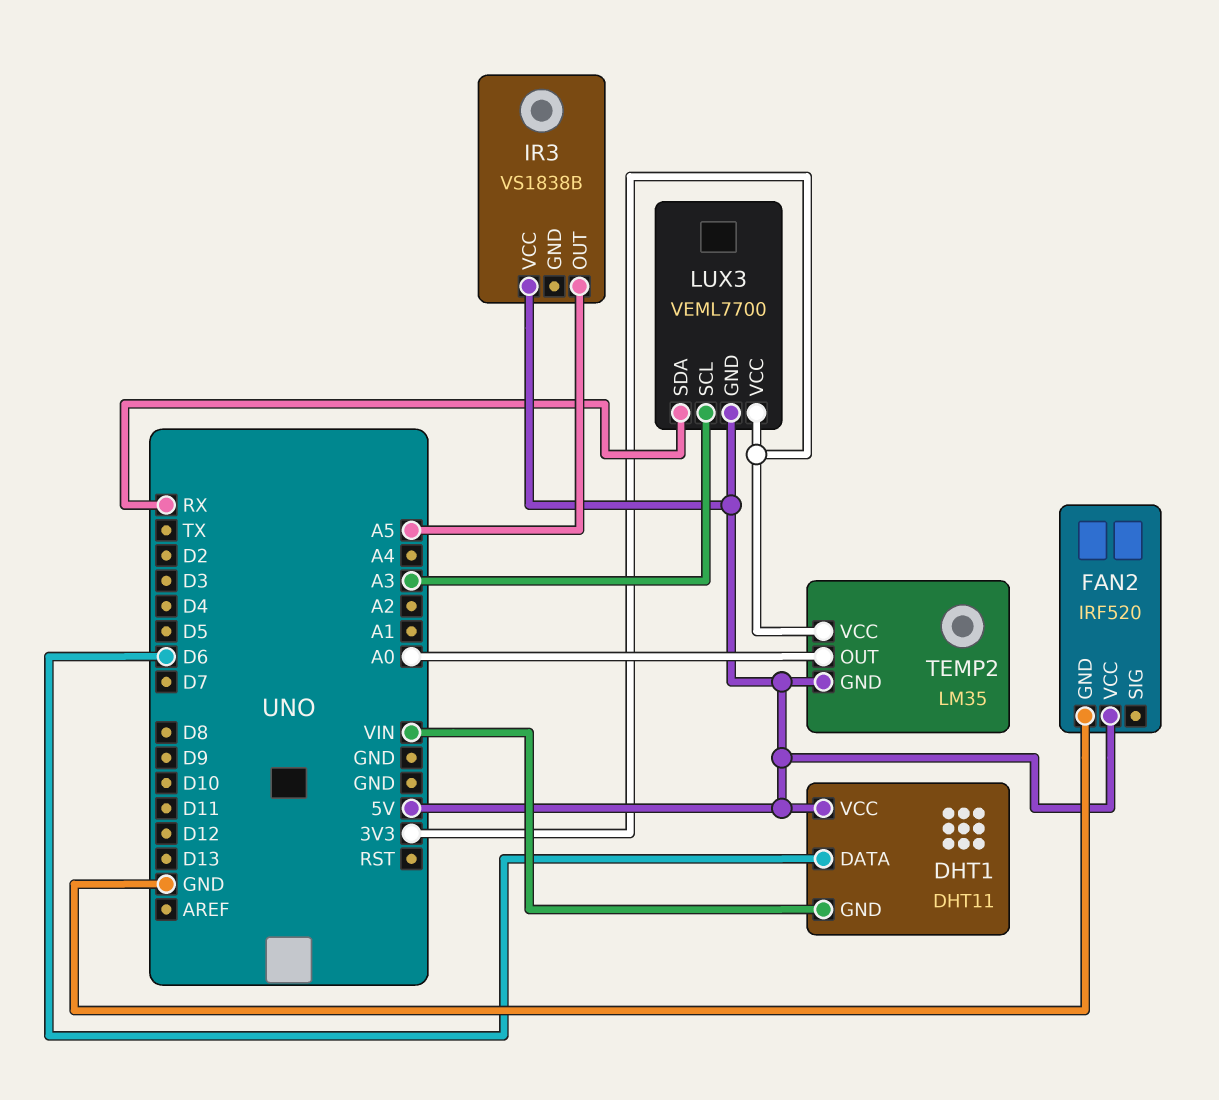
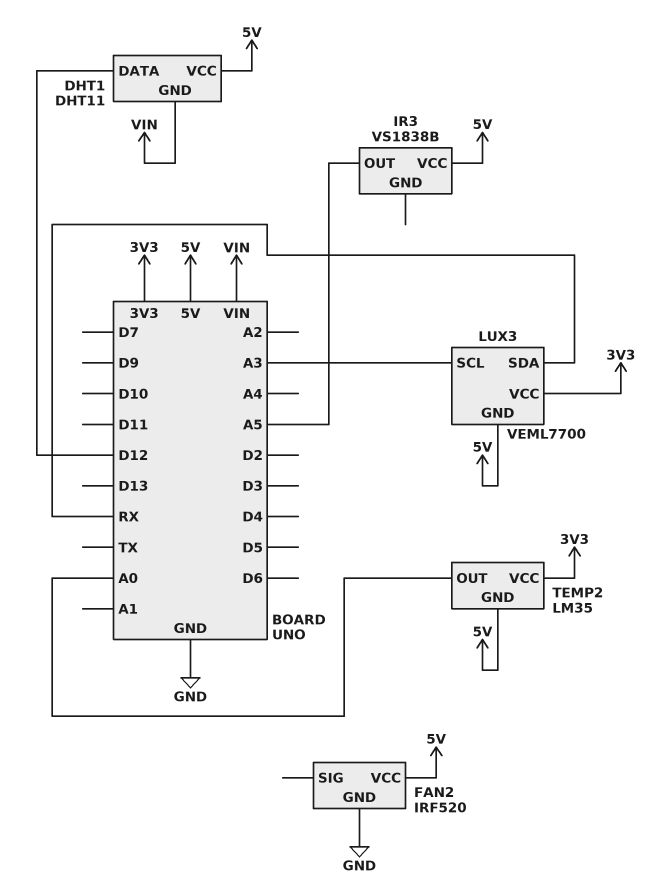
DHT1 pin DATA: D6 -> D12

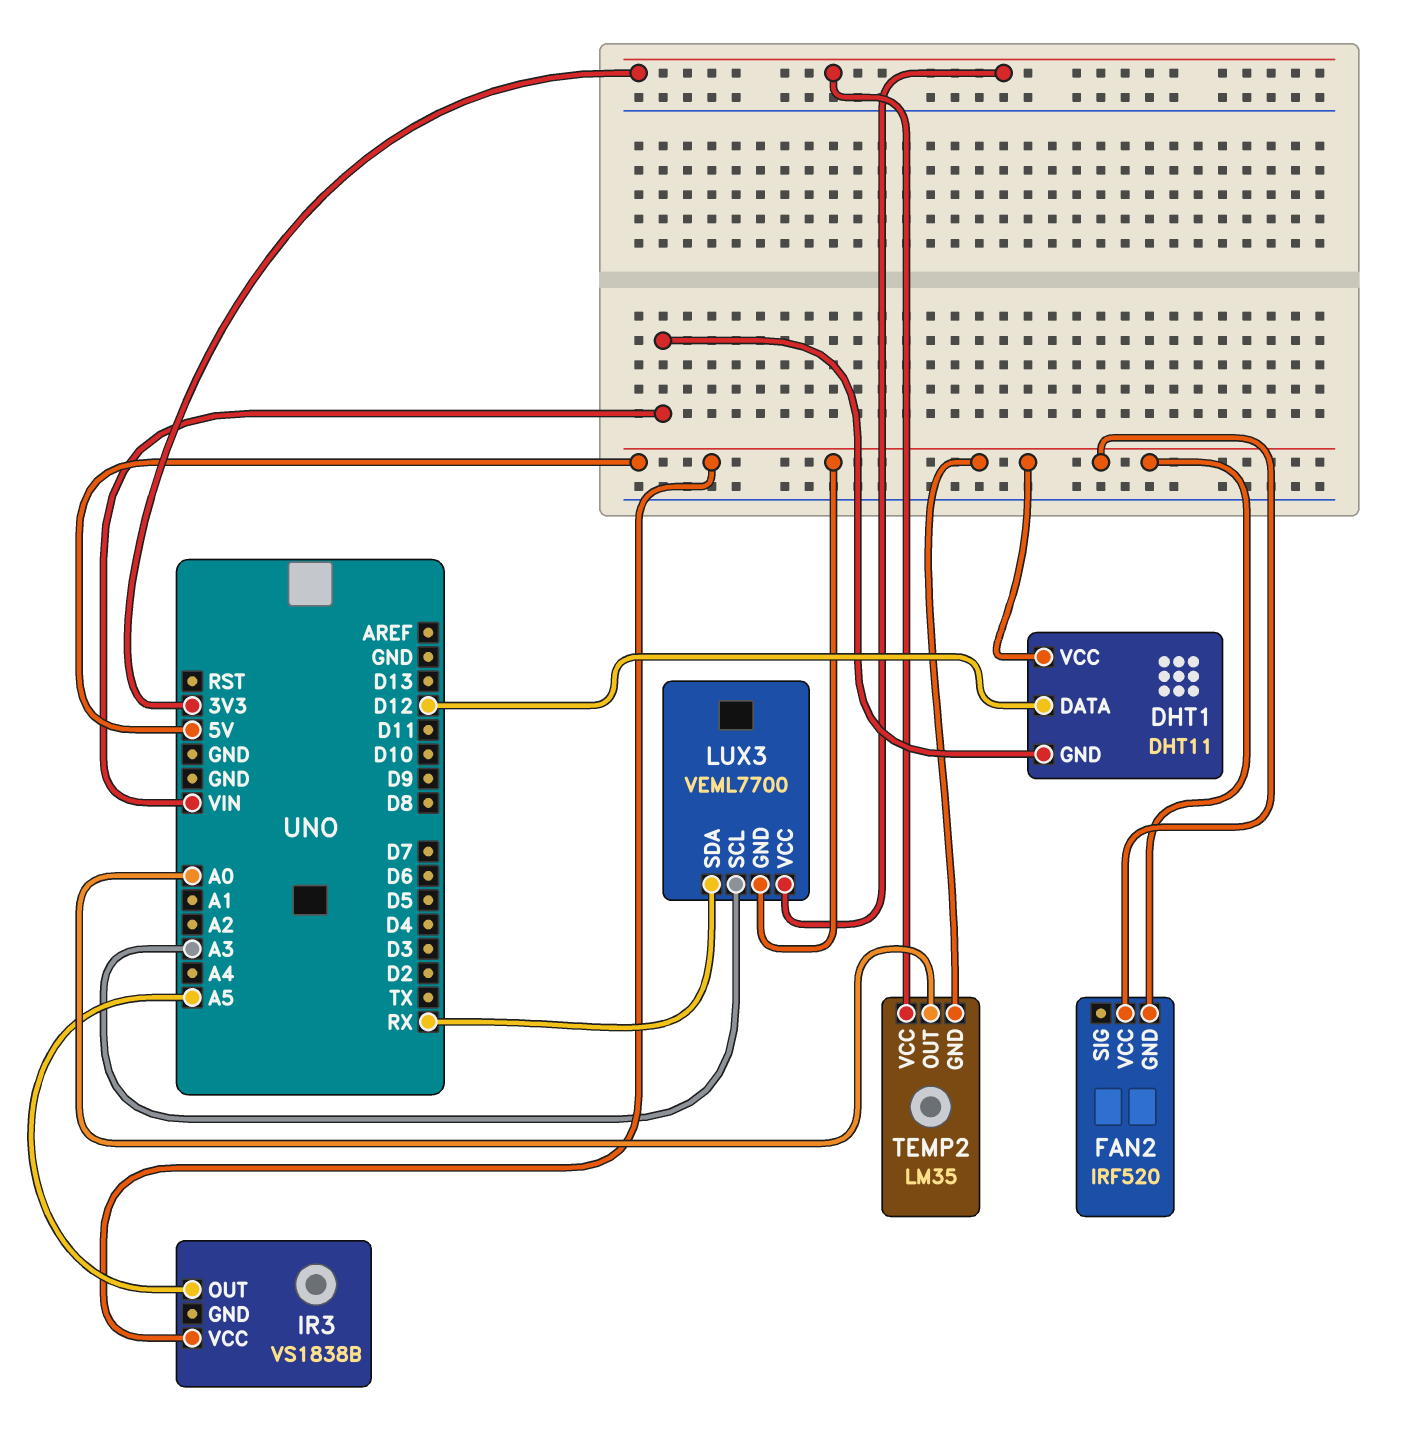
FAN2 pin GND: GND -> 5V

